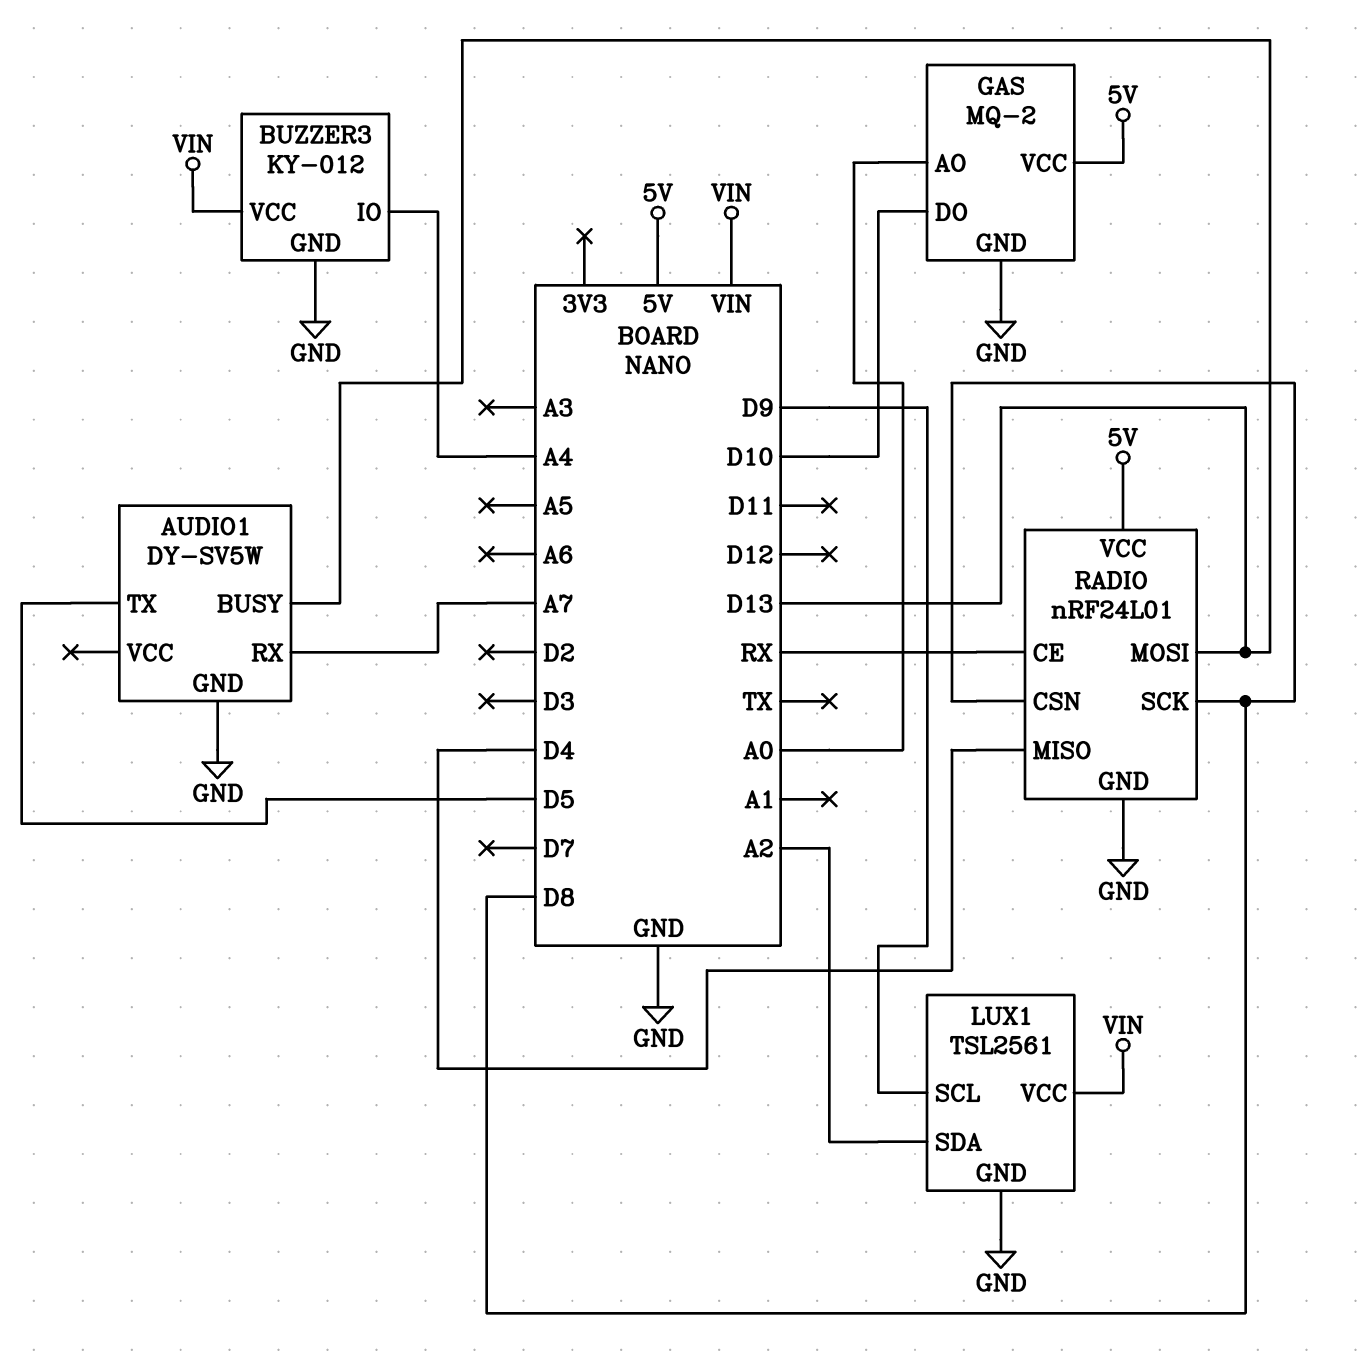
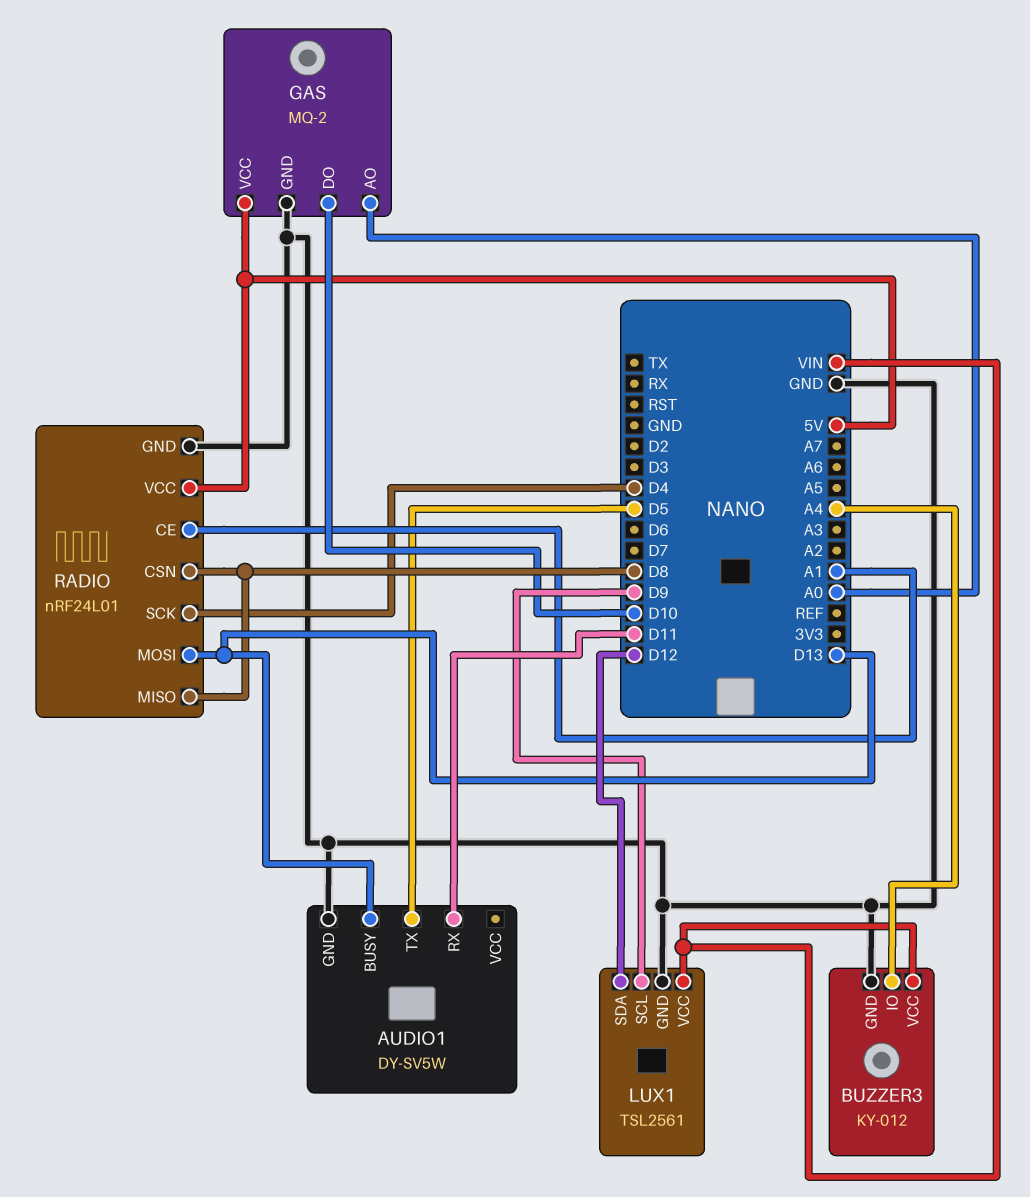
AUDIO1 pin RX: A7 -> D11
LUX1 pin SDA: A2 -> D12
RADIO pin CE: RX -> A1
RADIO pin MISO: D4 -> D8
RADIO pin SCK: D8 -> D4

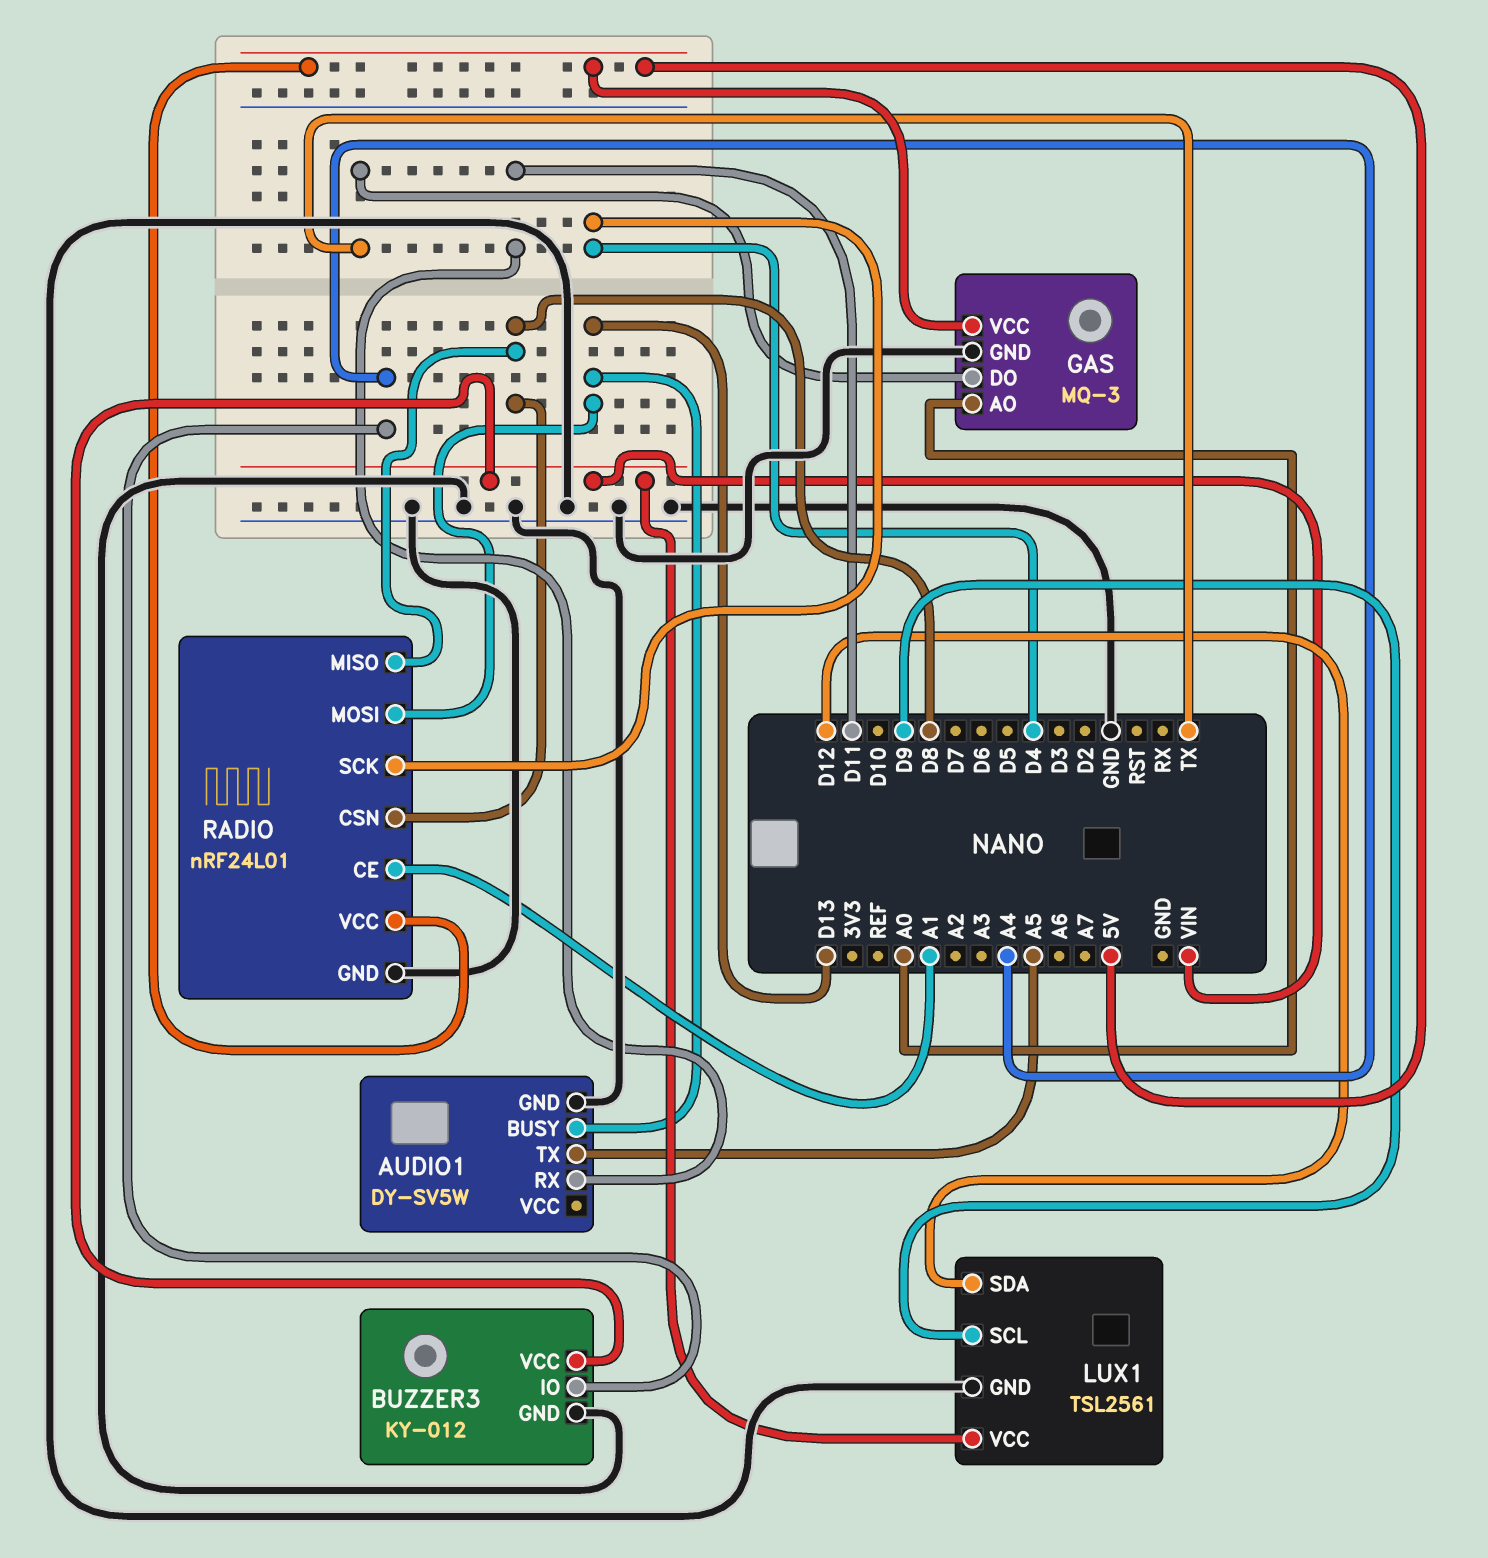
AUDIO1 pin TX: D5 -> A5
GAS: MQ-2 -> MQ-3
GAS pin DO: D10 -> TX

